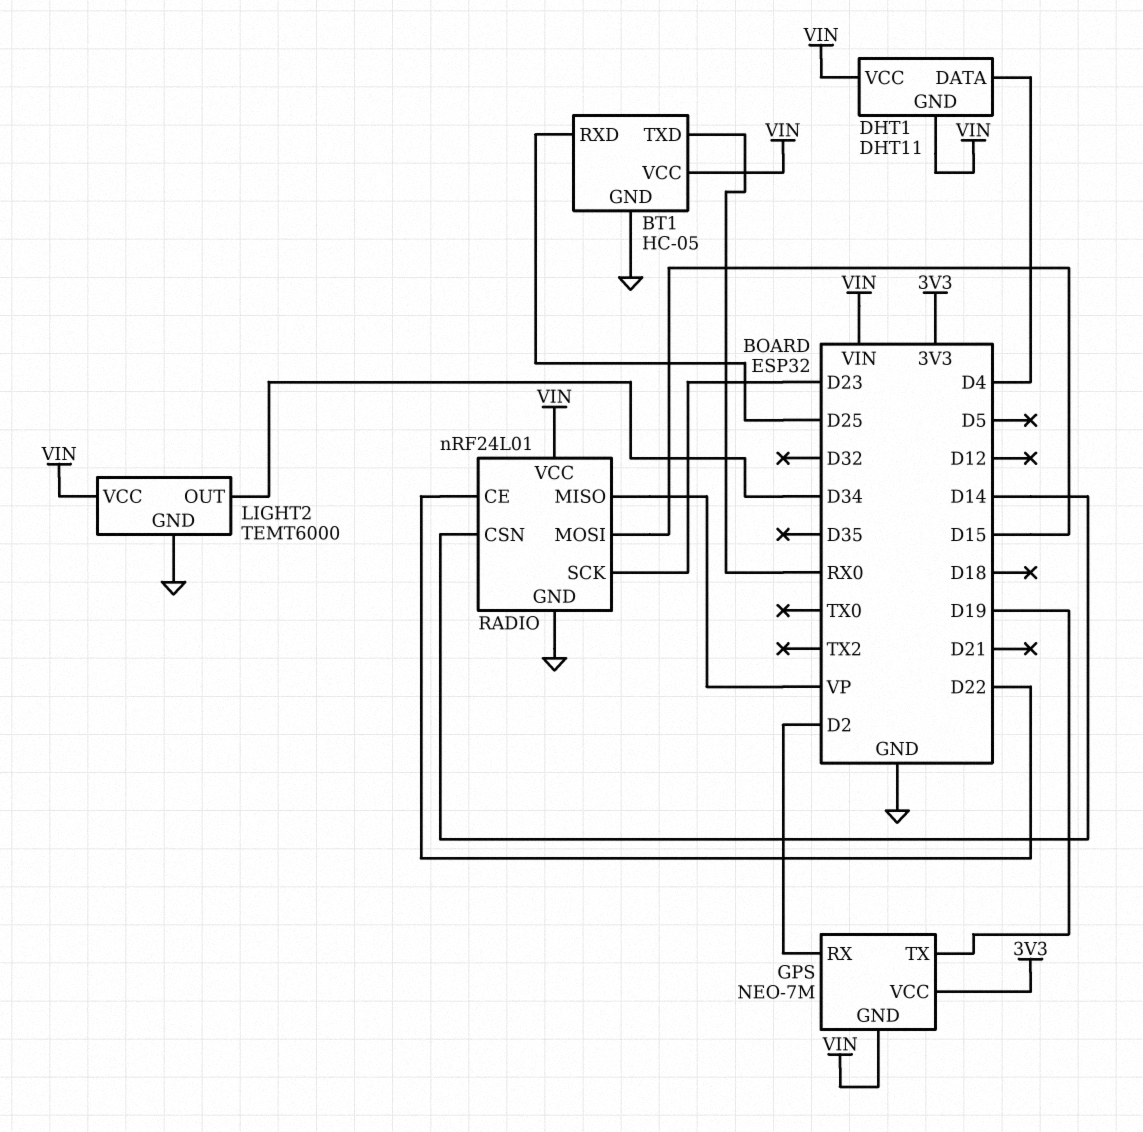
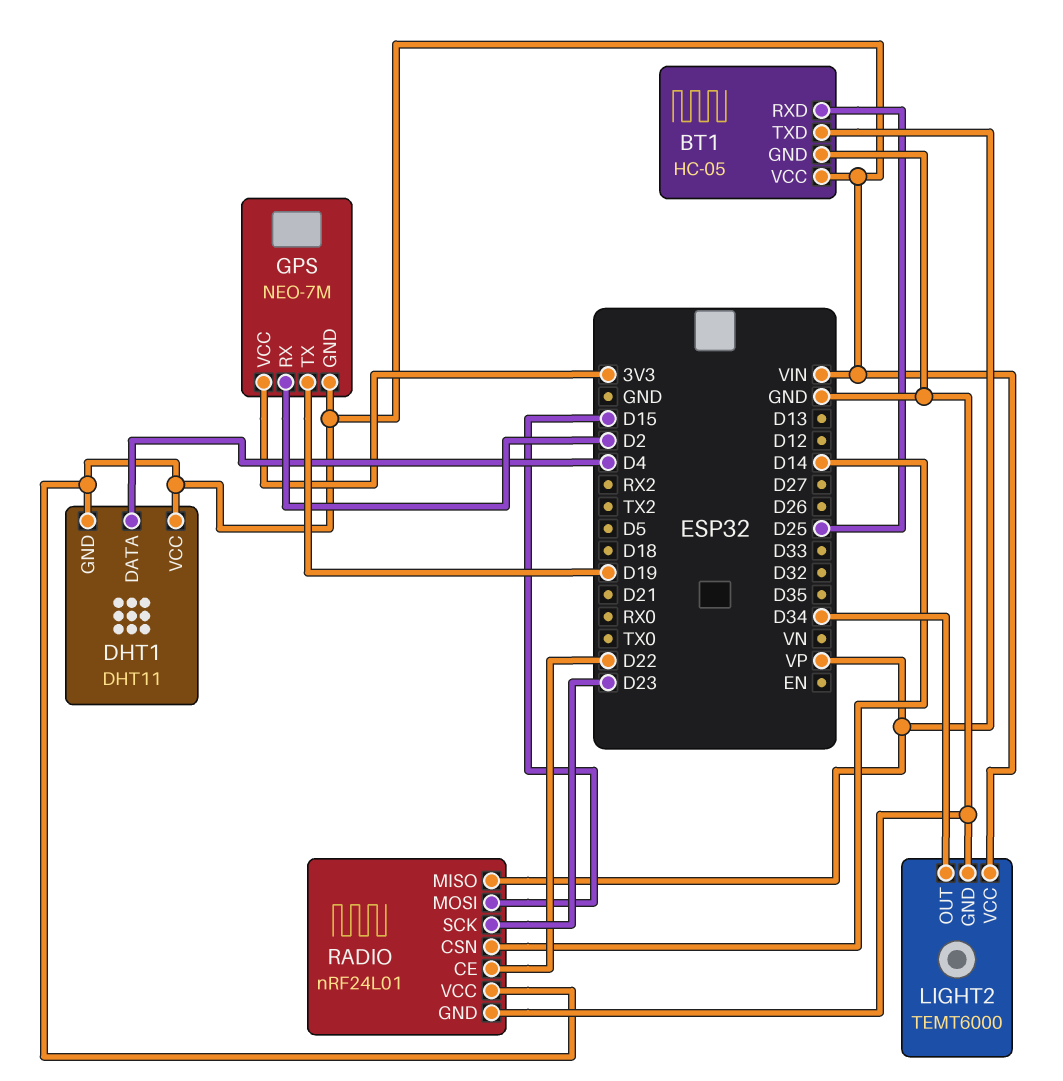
BT1 pin TXD: RX0 -> VP

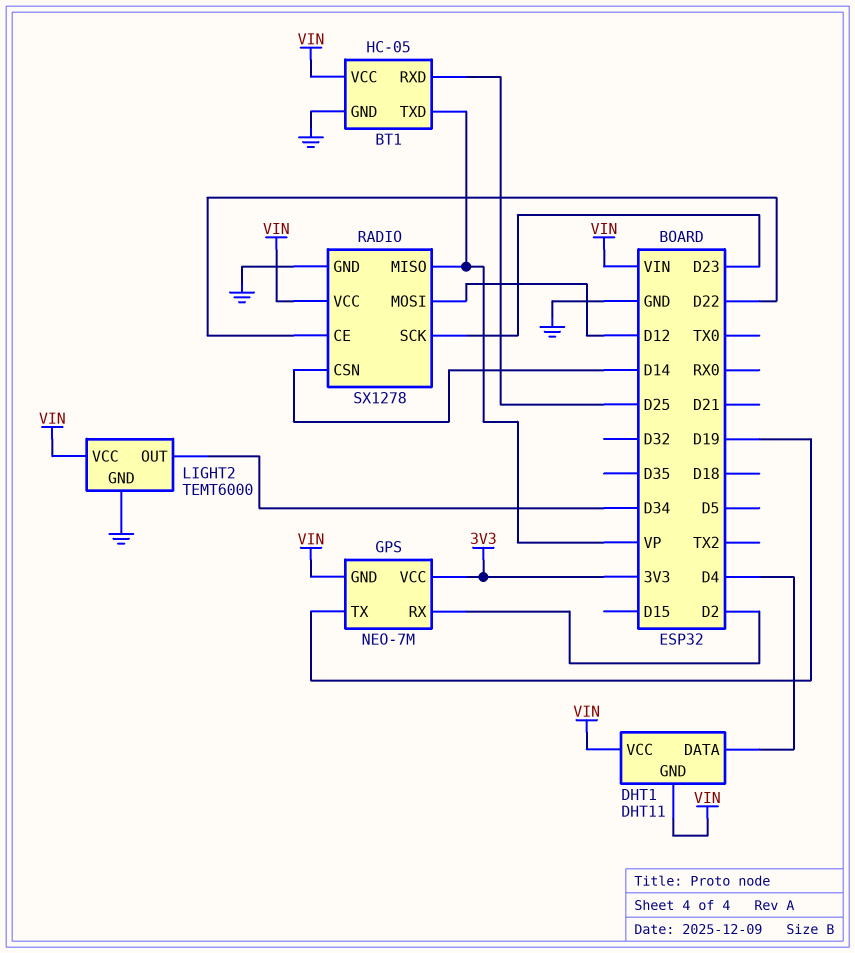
RADIO: nRF24L01 -> SX1278
RADIO pin MOSI: D15 -> D12

